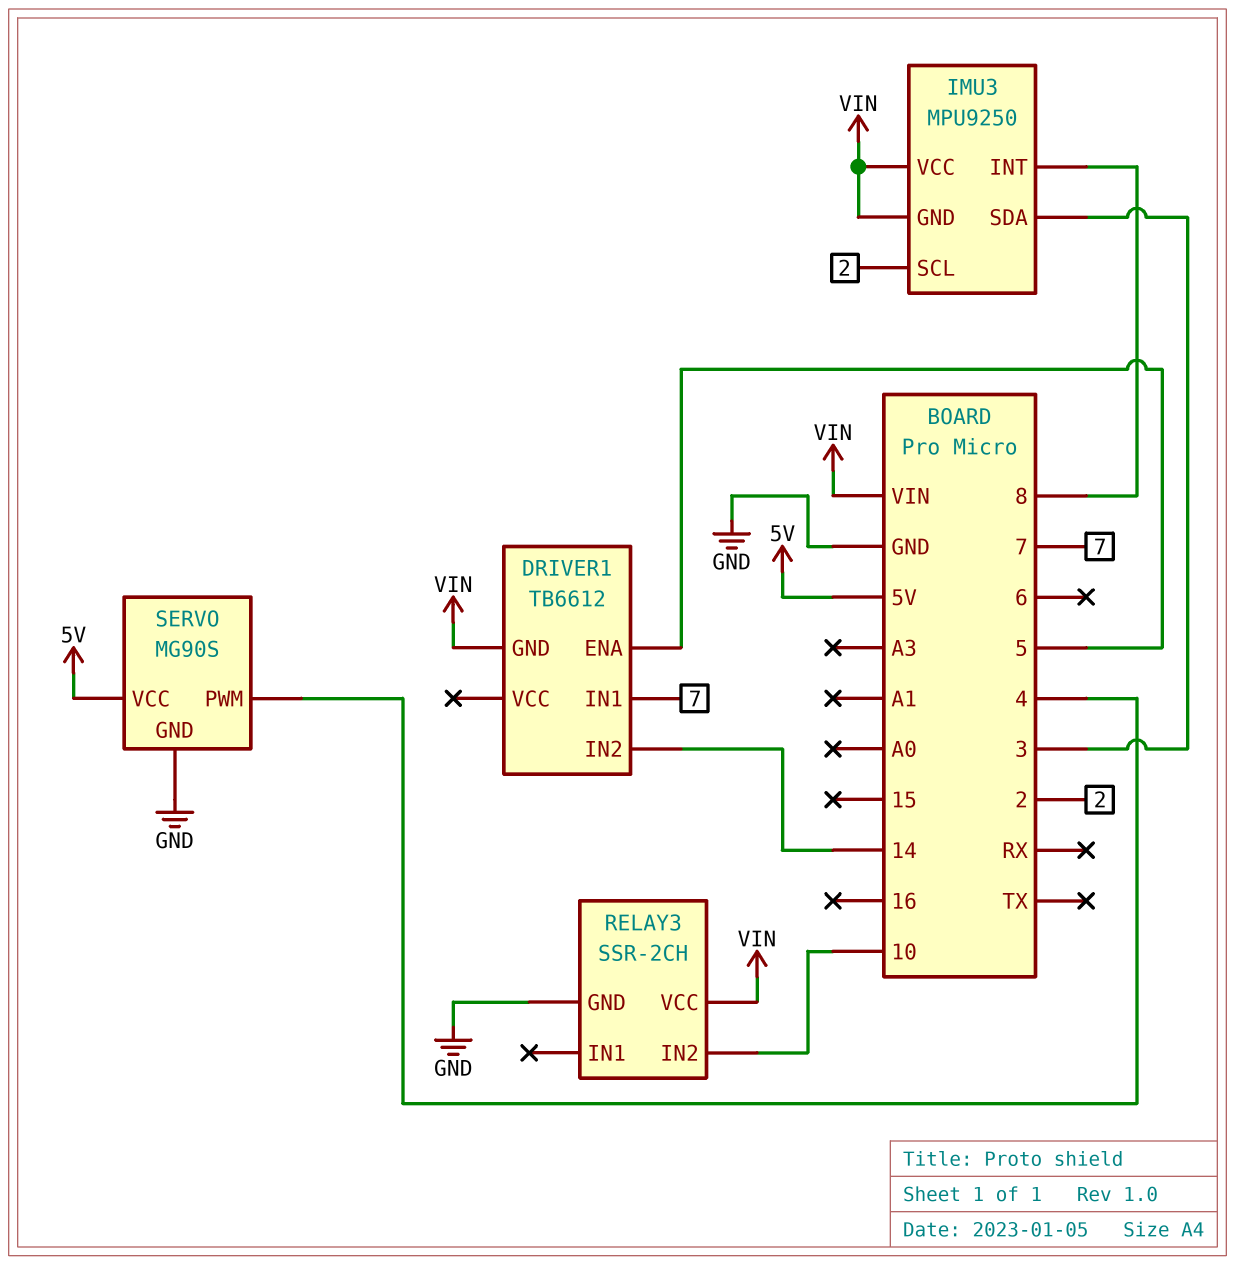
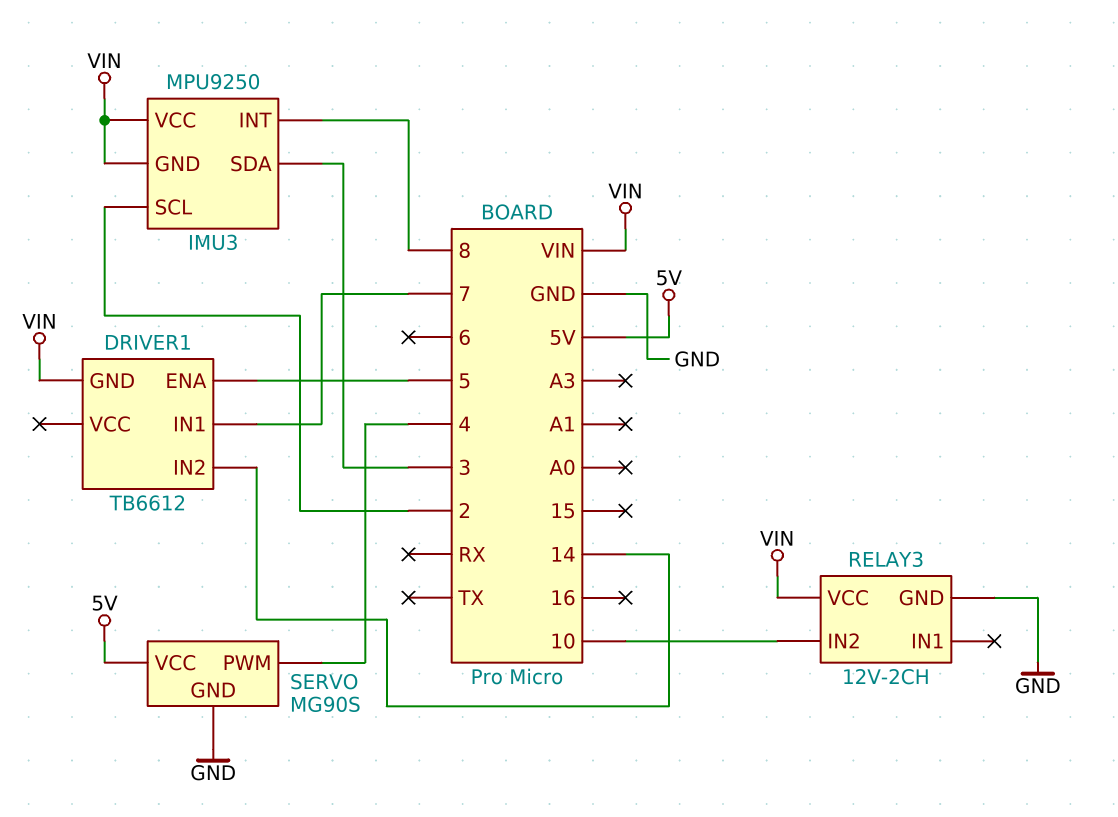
RELAY3: SSR-2CH -> 12V-2CH

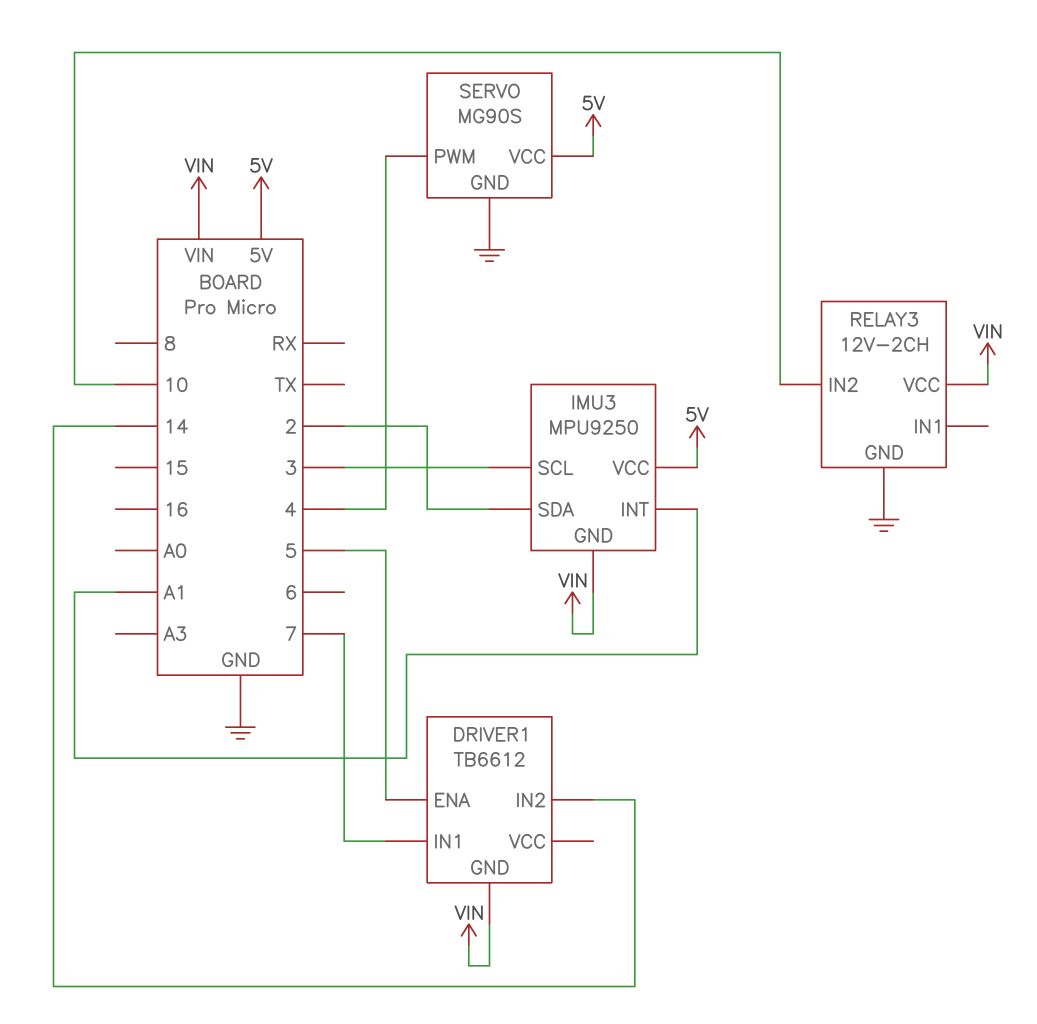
IMU3 pin INT: 8 -> A1
IMU3 pin SCL: 2 -> 3
IMU3 pin SDA: 3 -> 2
IMU3 pin VCC: VIN -> 5V

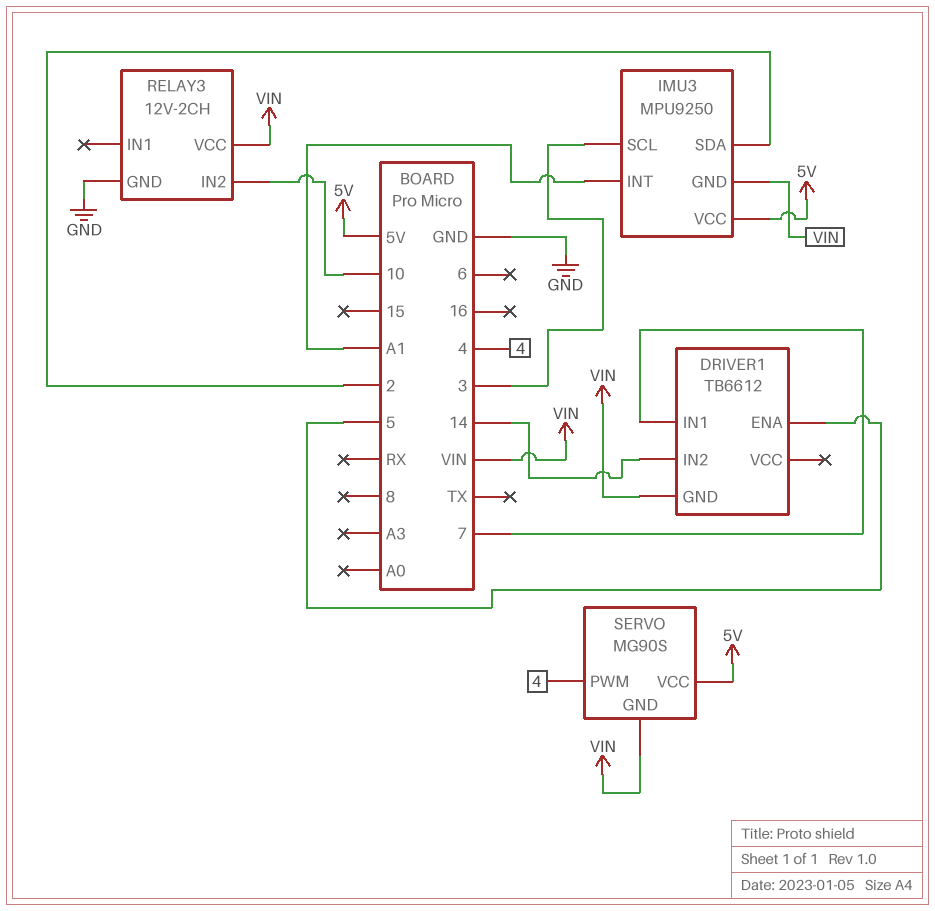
SERVO pin GND: GND -> VIN

